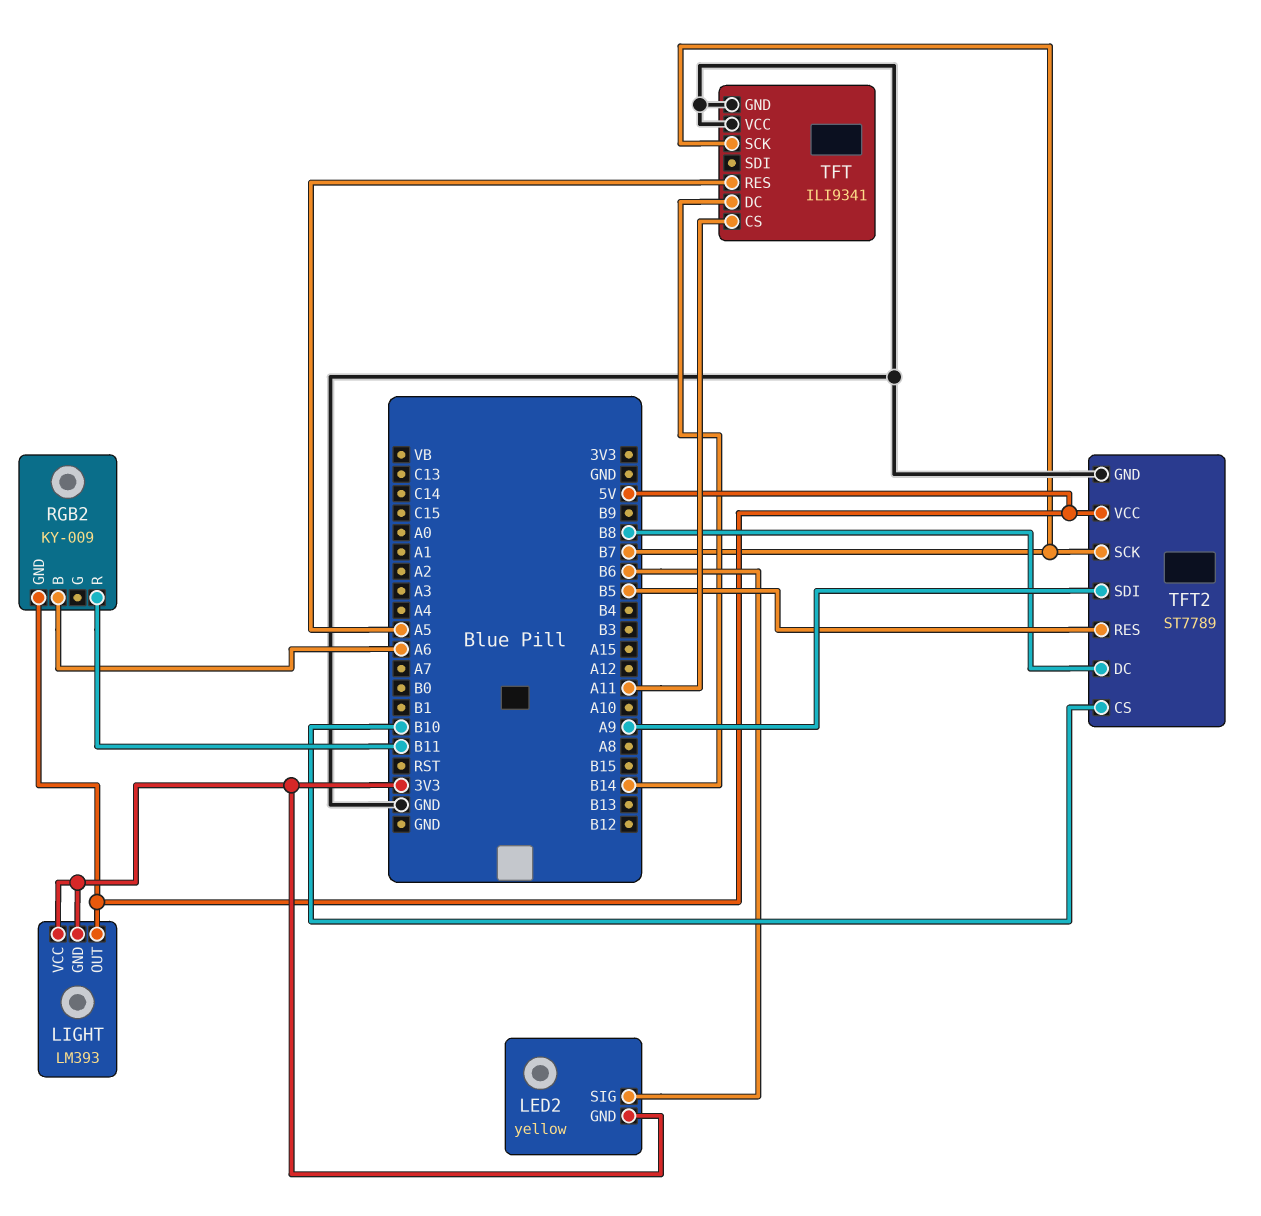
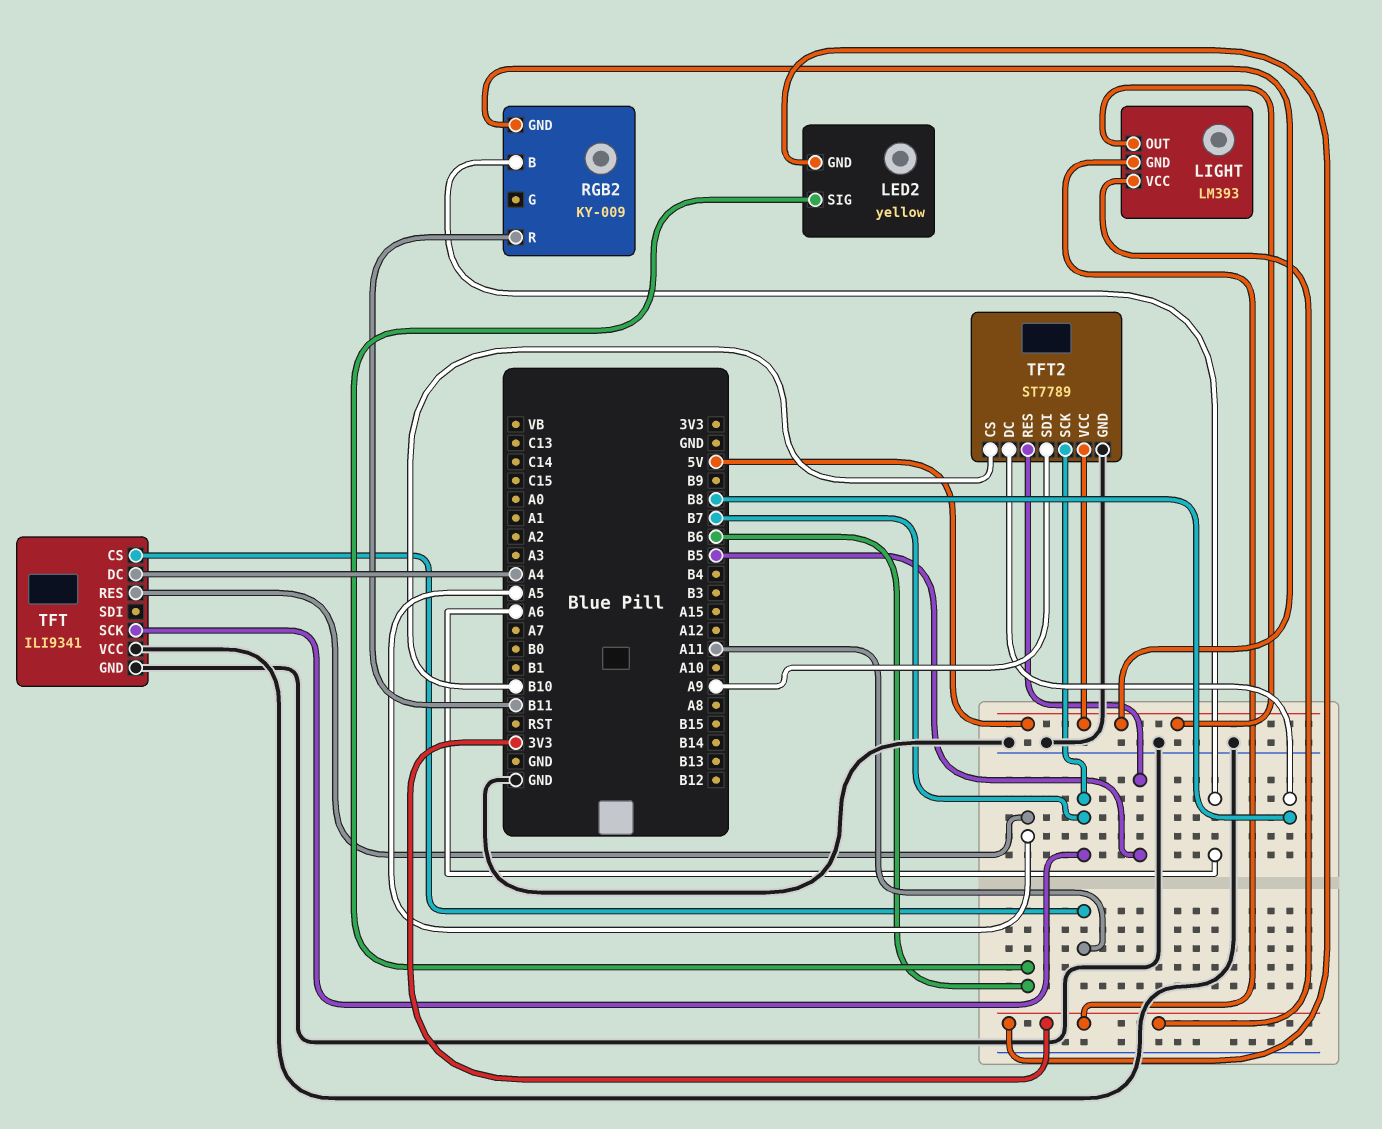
TFT pin DC: B14 -> A4

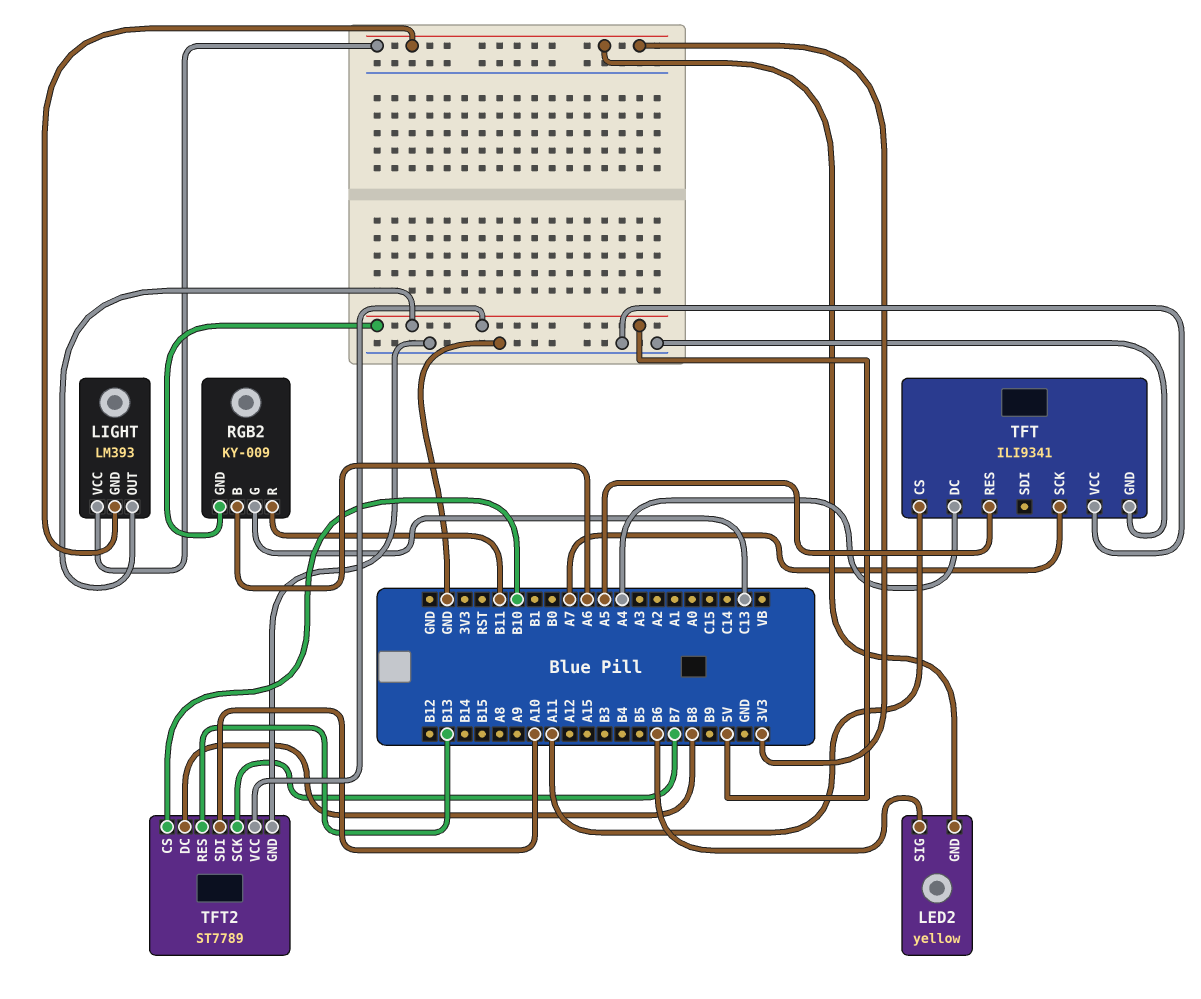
RGB2 pin G: none -> C13
TFT pin SCK: B7 -> A7
TFT2 pin RES: B5 -> B13
TFT2 pin SDI: A9 -> A10

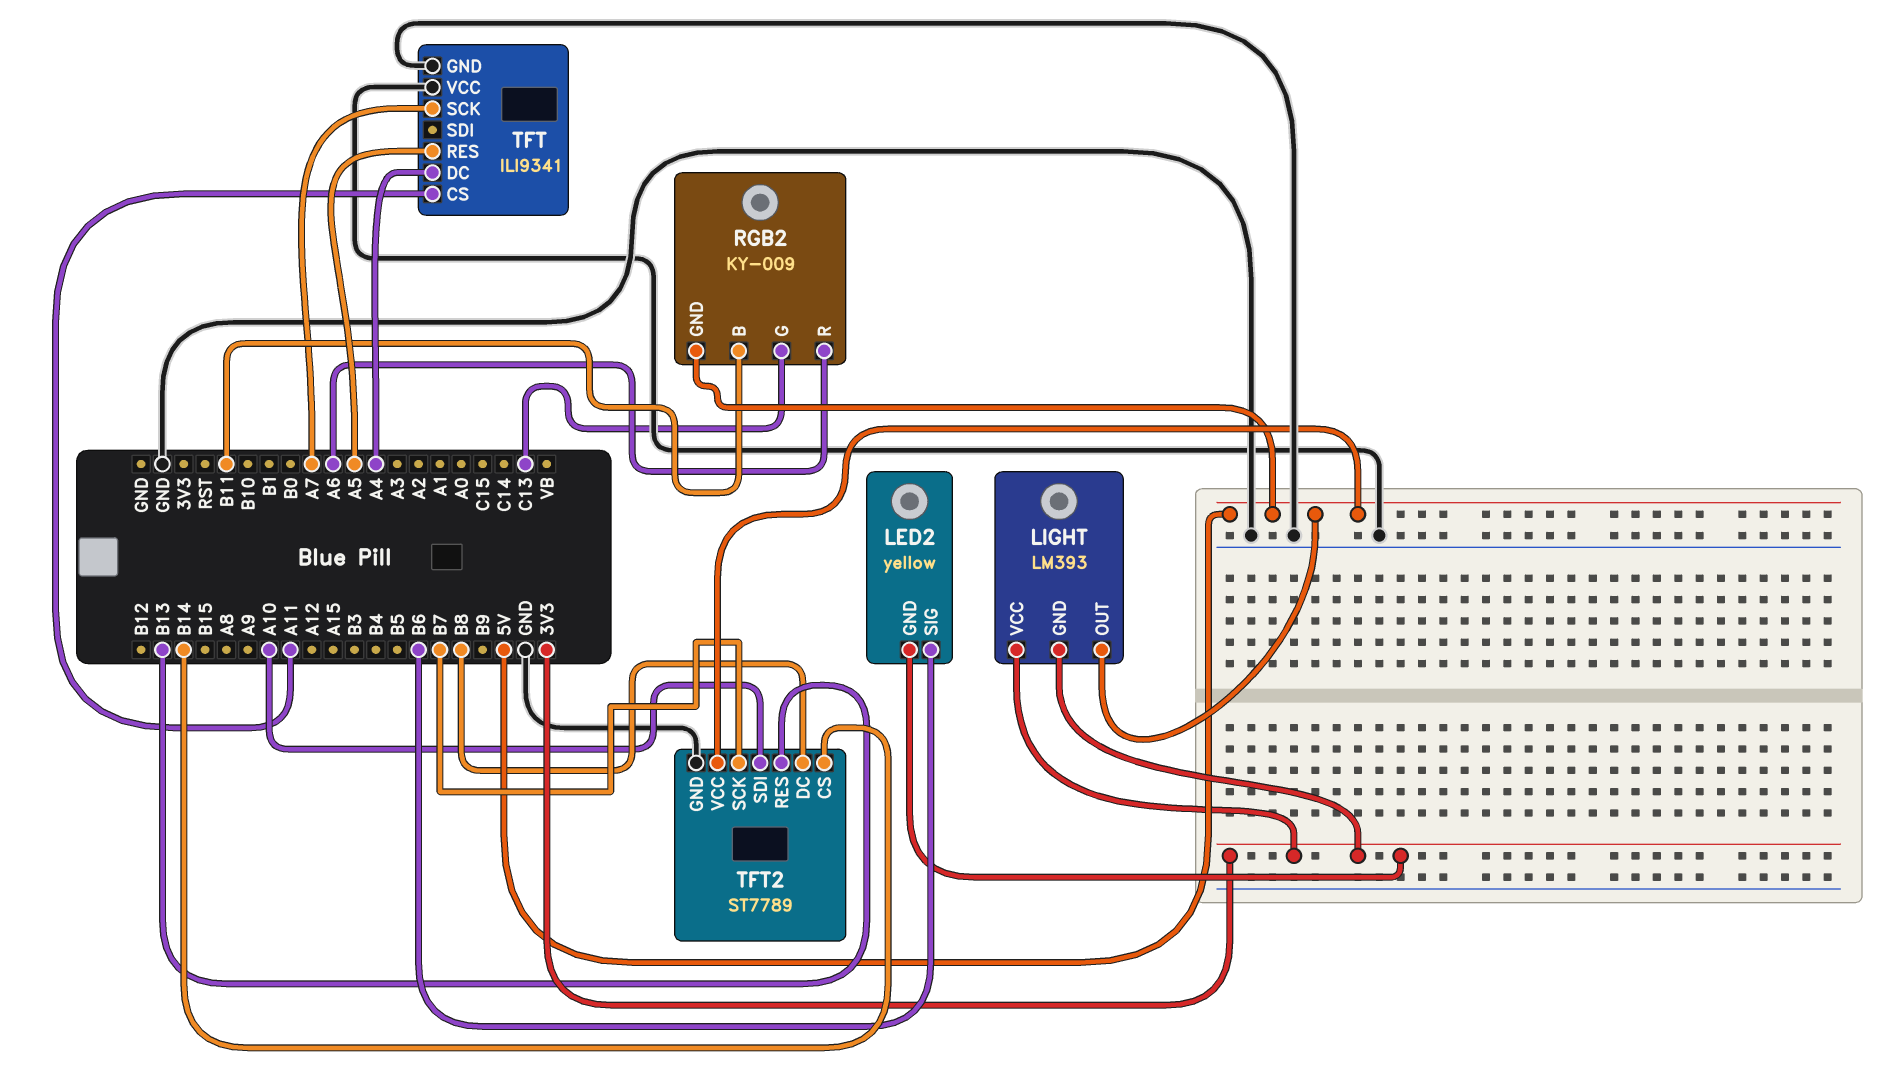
RGB2 pin B: A6 -> B11
RGB2 pin R: B11 -> A6
TFT2 pin CS: B10 -> B14

